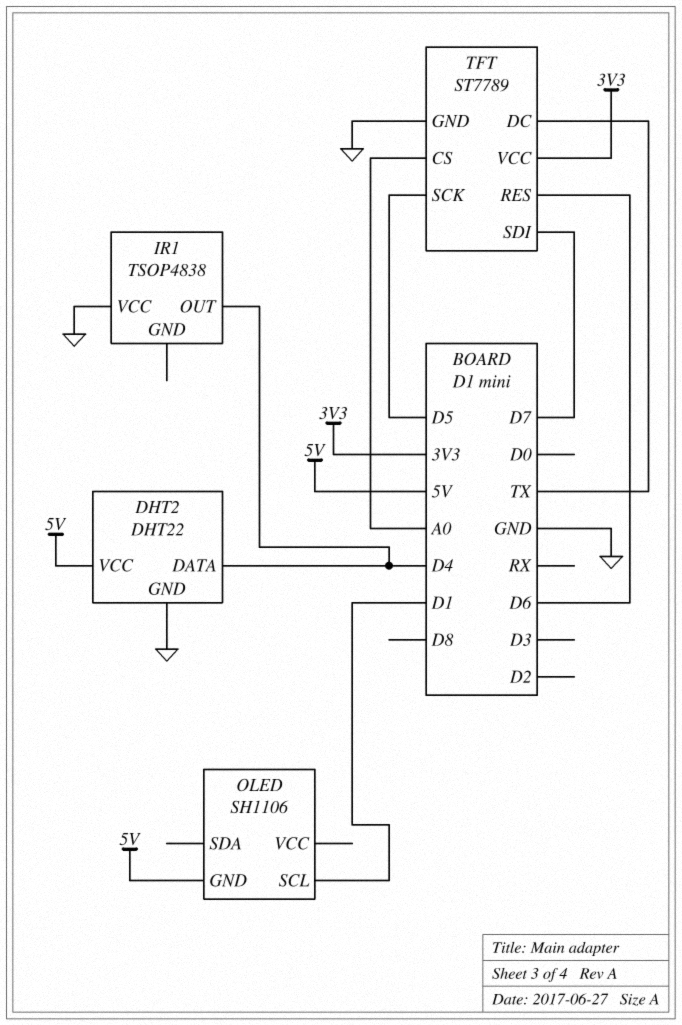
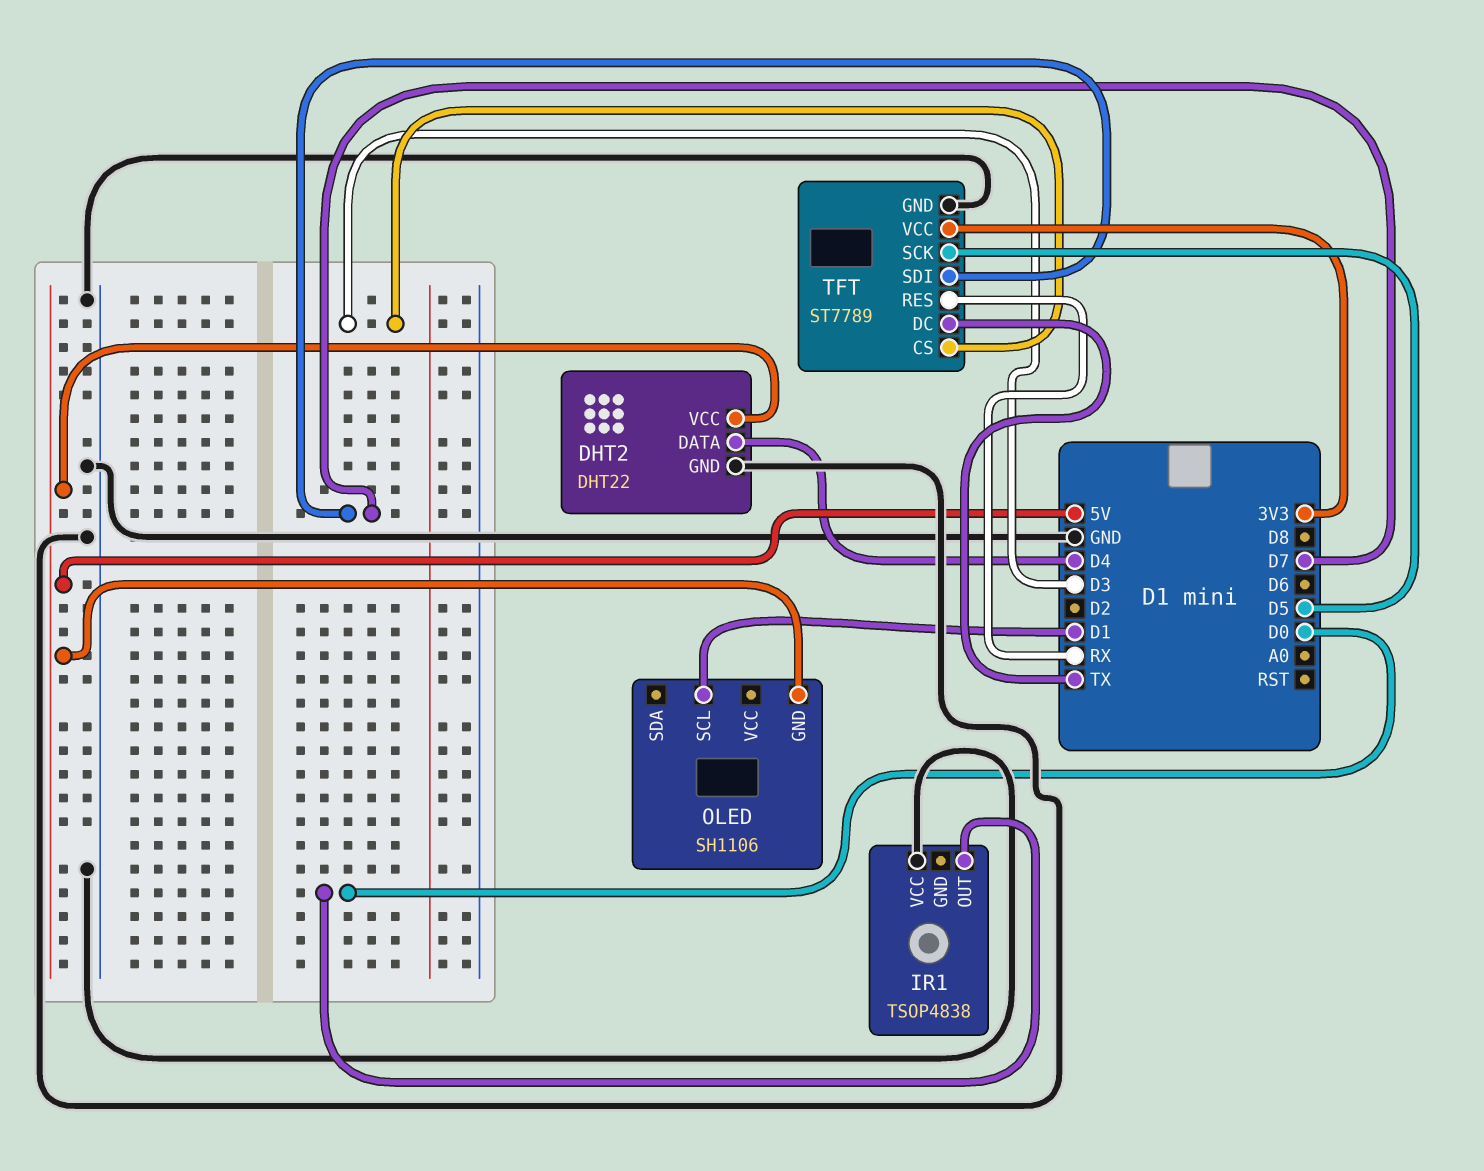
IR1 pin OUT: D4 -> D0
TFT pin CS: A0 -> D3
TFT pin RES: D6 -> RX

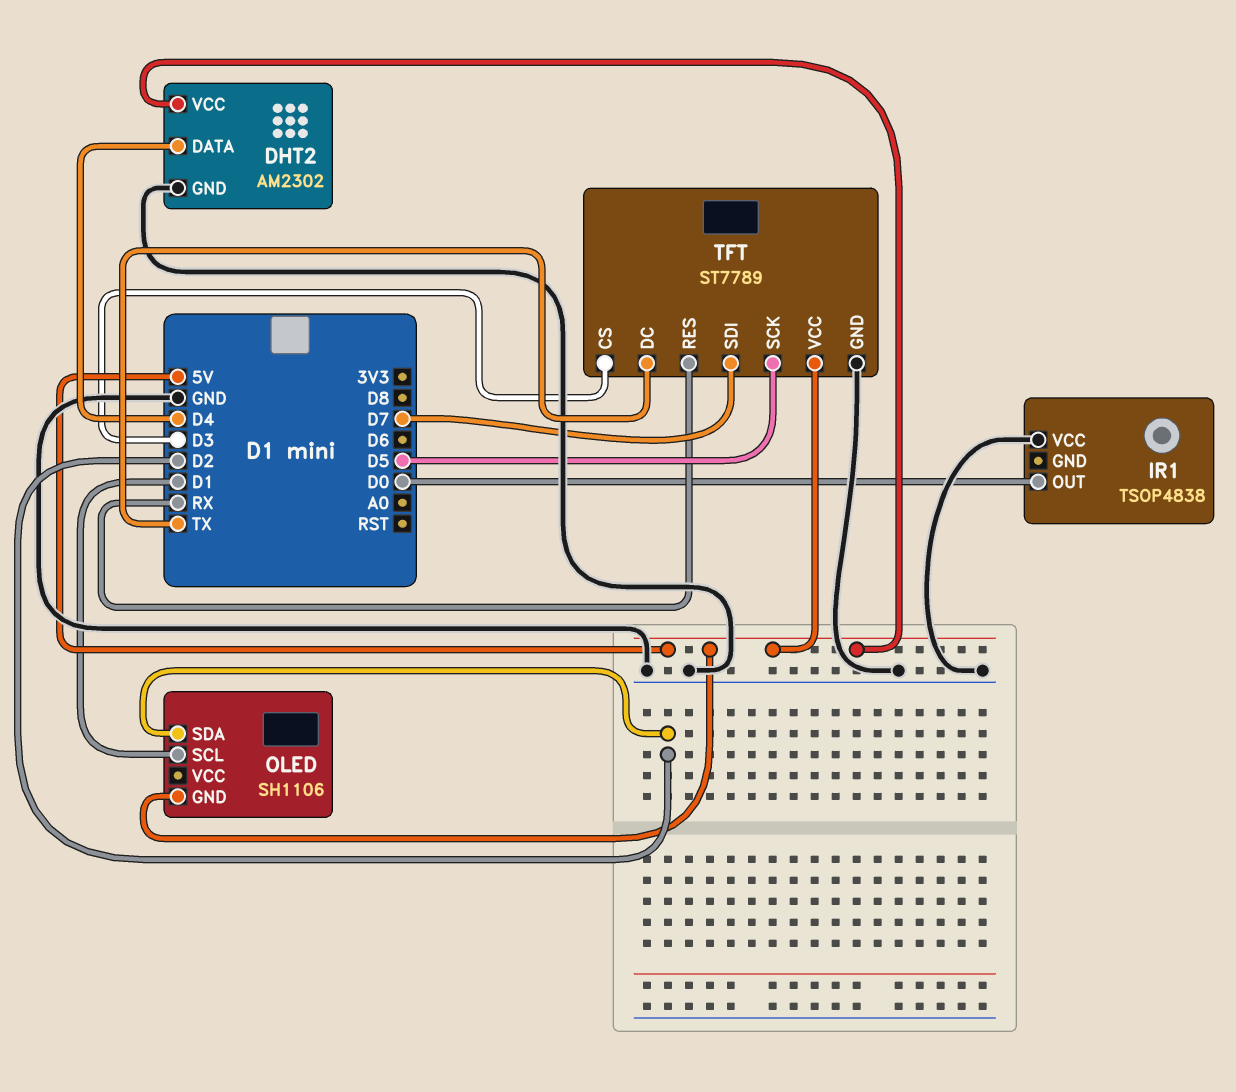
DHT2: DHT22 -> AM2302
OLED pin SDA: none -> D2
TFT pin VCC: 3V3 -> 5V

